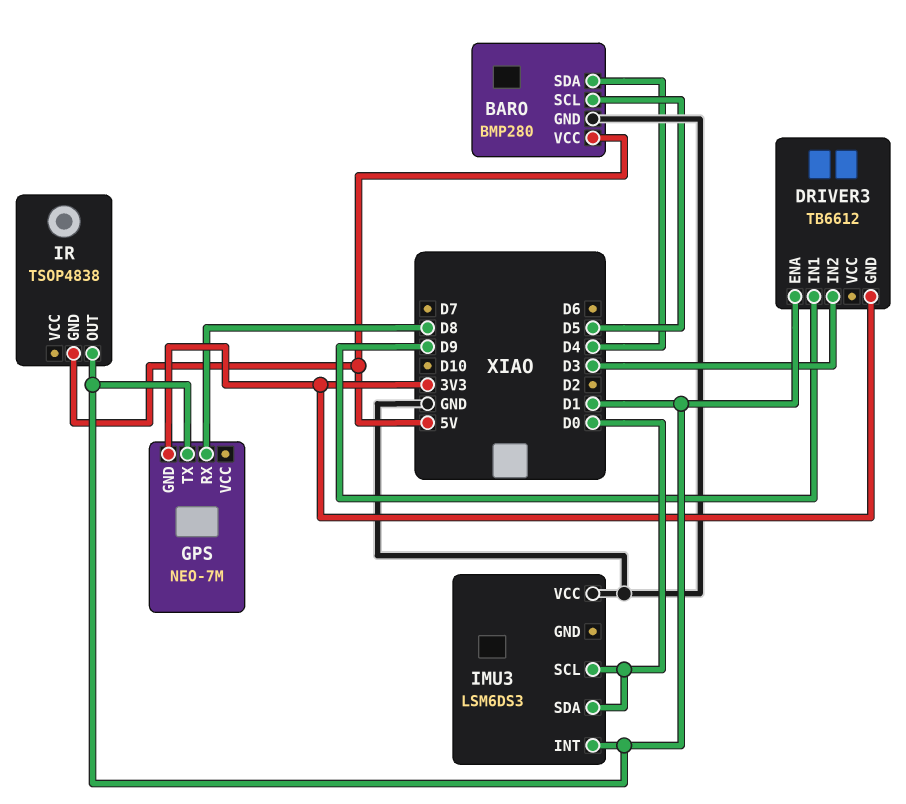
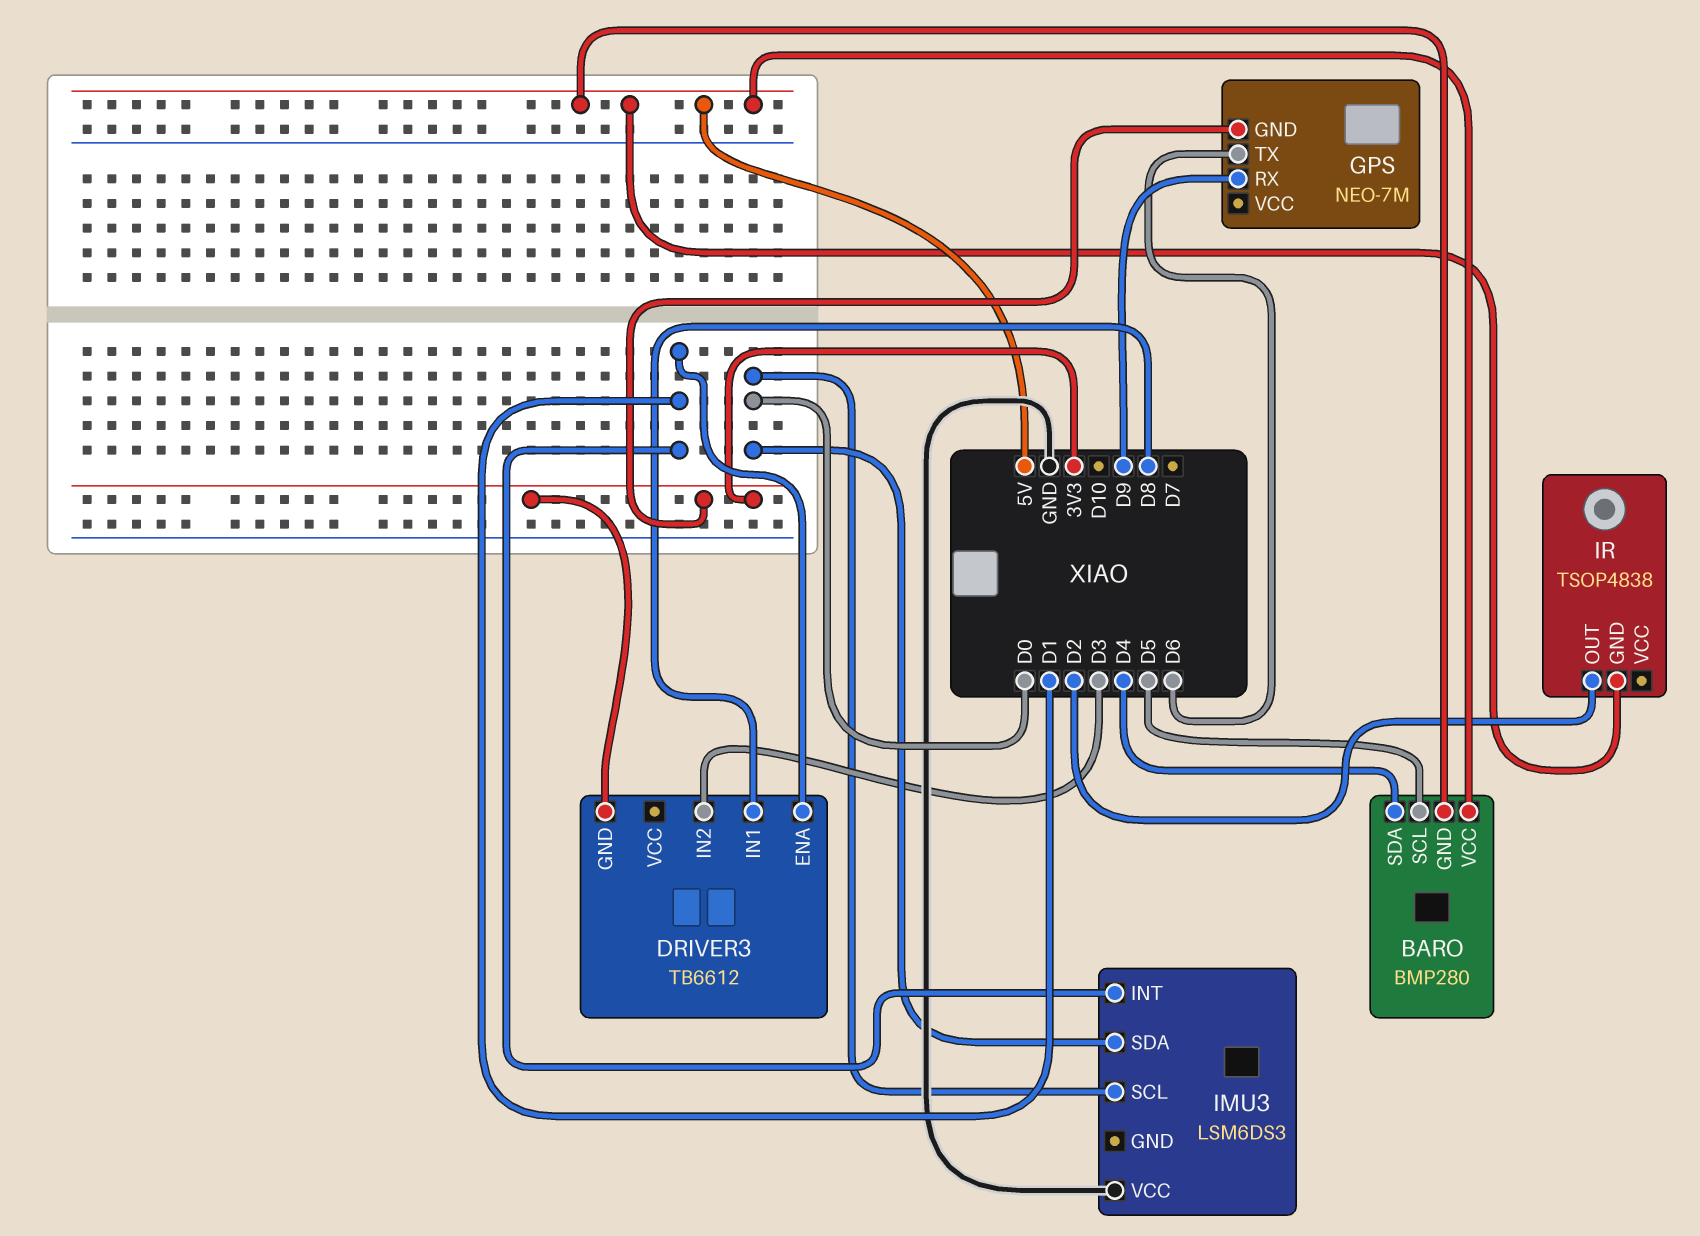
BARO pin GND: GND -> 5V
DRIVER3 pin IN1: D9 -> D8
GPS pin RX: D8 -> D9
GPS pin TX: D1 -> D6
IR pin OUT: D1 -> D2

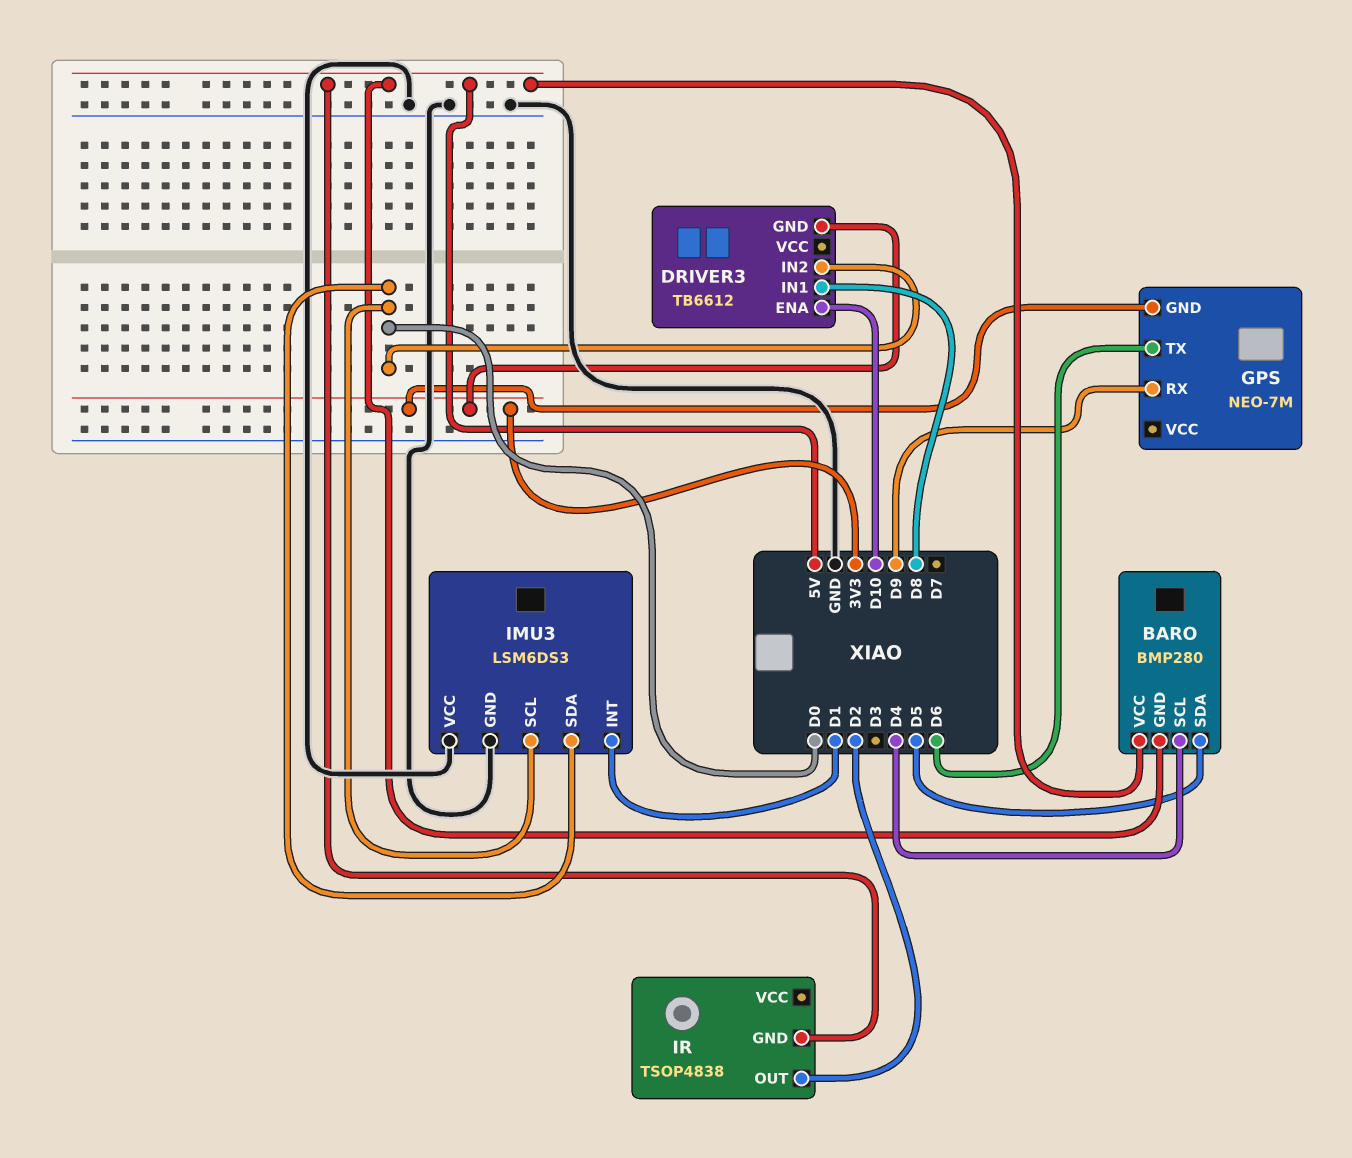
BARO pin SCL: D5 -> D4
BARO pin SDA: D4 -> D5
DRIVER3 pin ENA: D1 -> D10
DRIVER3 pin IN2: D3 -> D0
IMU3 pin GND: none -> GND

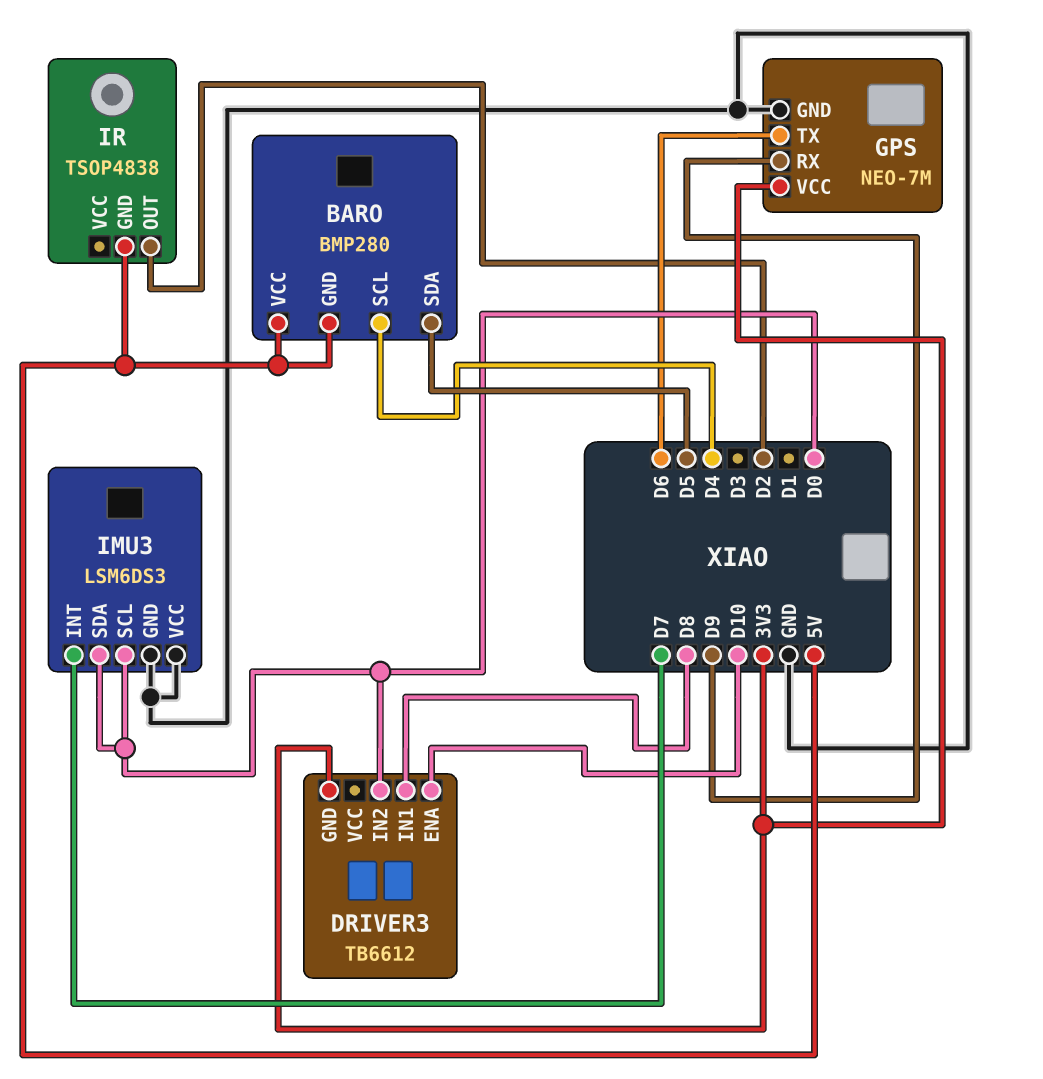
GPS pin GND: 3V3 -> GND
GPS pin VCC: none -> 3V3
IMU3 pin INT: D1 -> D7

